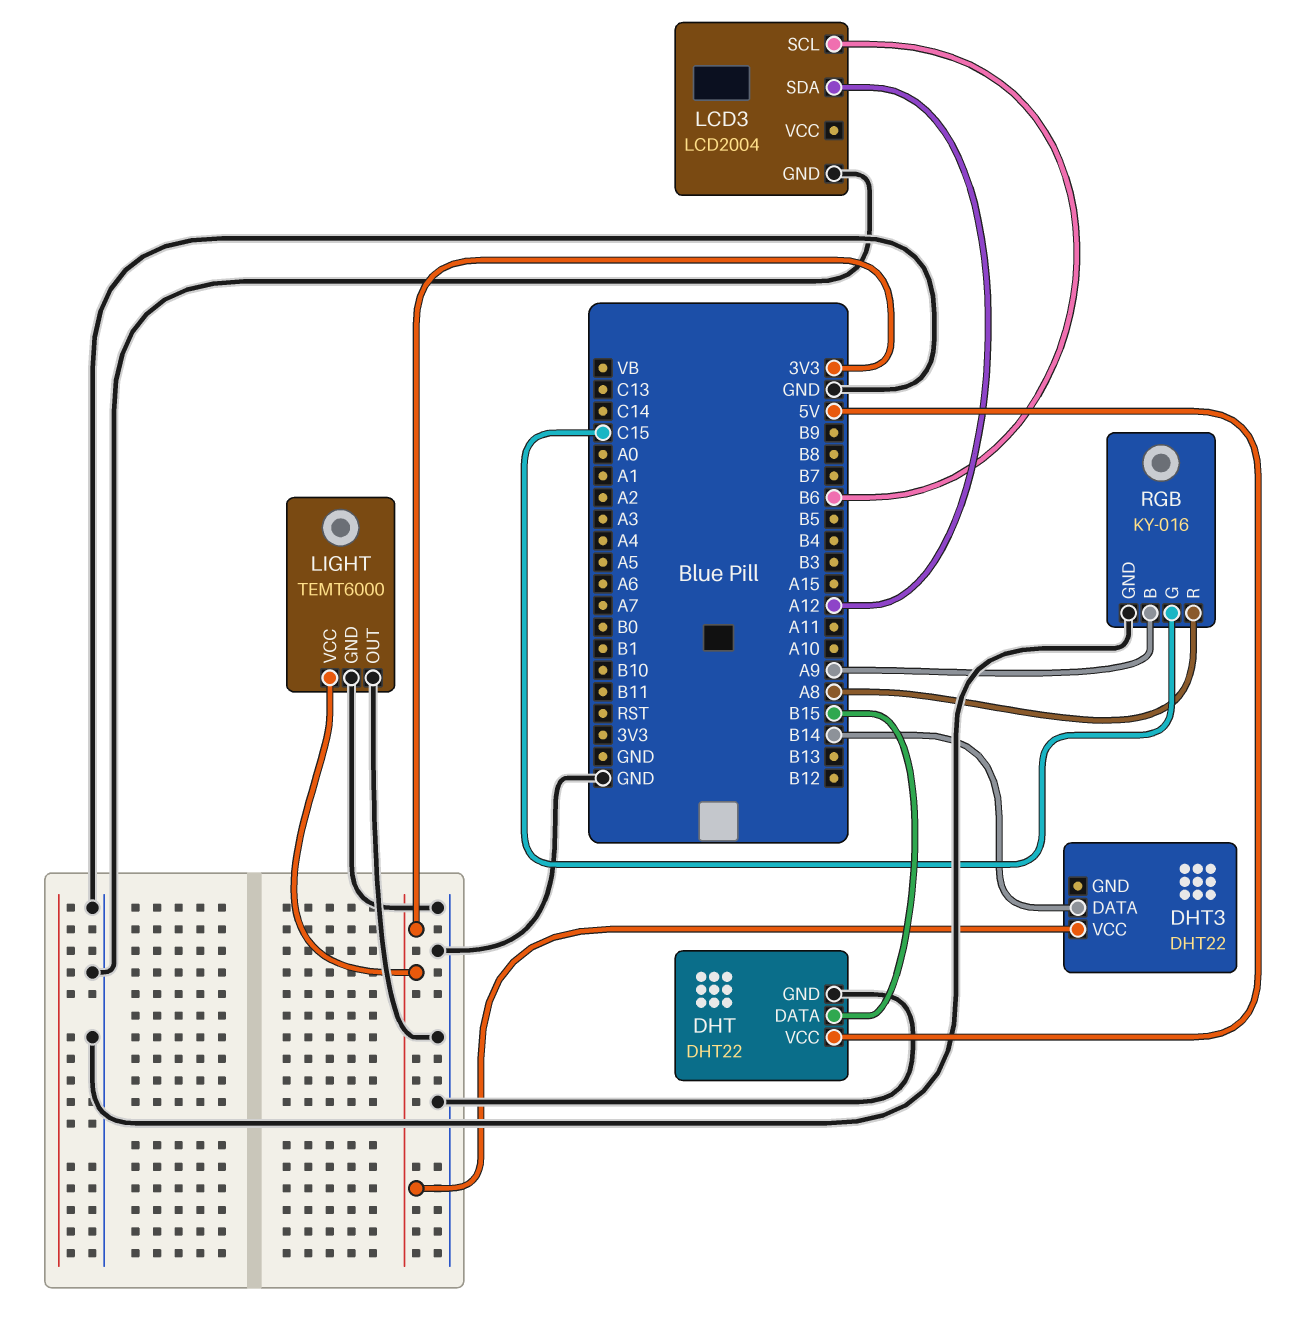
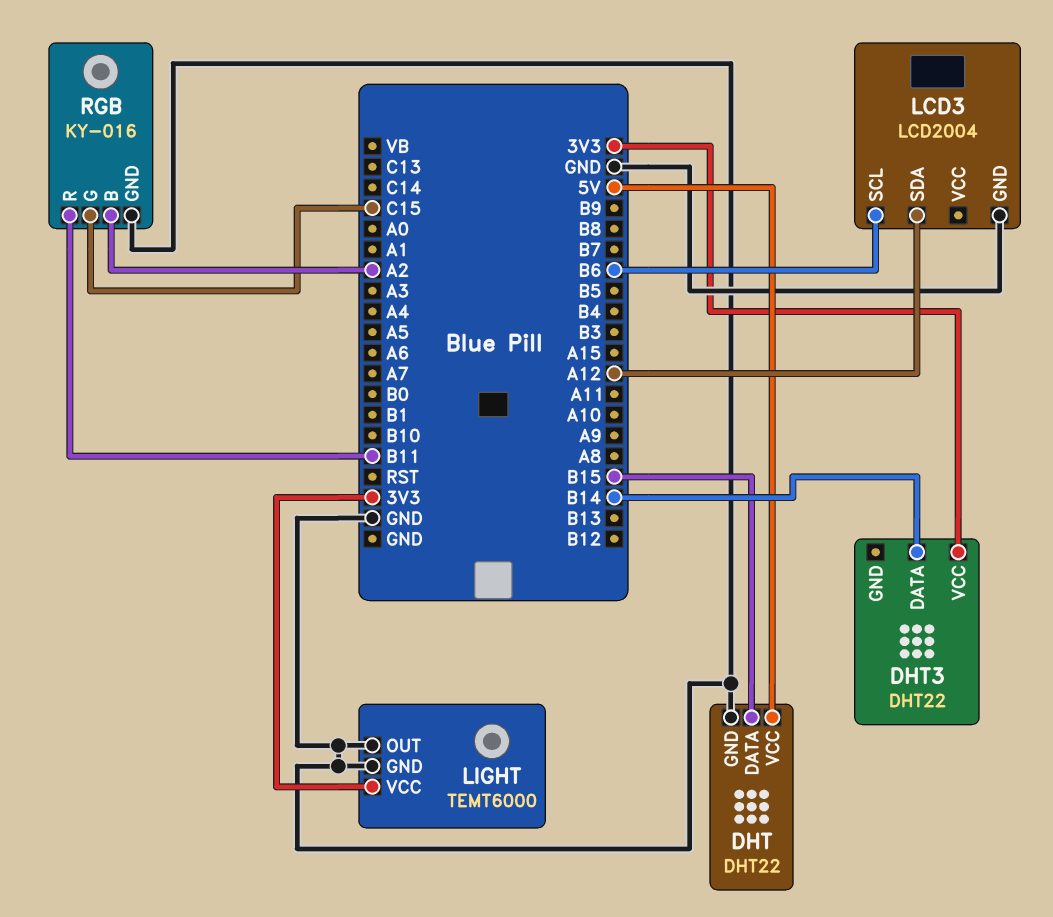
RGB pin B: A9 -> A2
RGB pin R: A8 -> B11

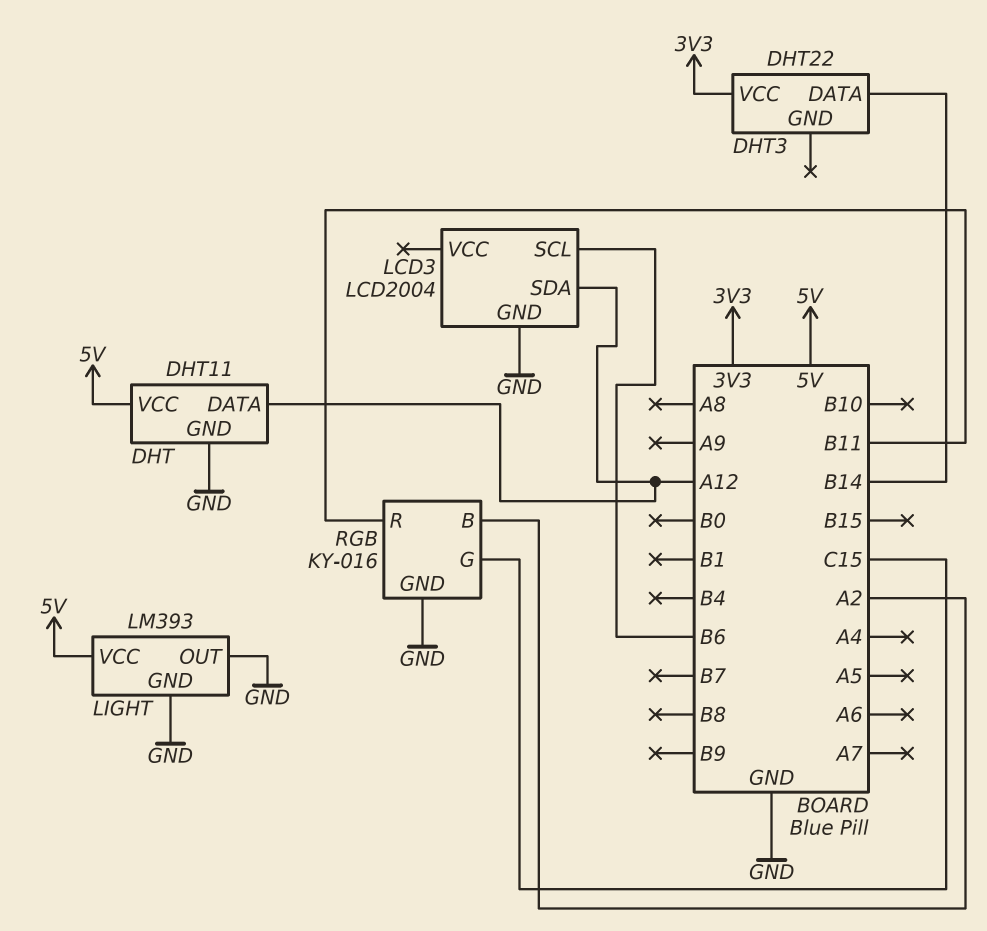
DHT: DHT22 -> DHT11
DHT pin DATA: B15 -> A12
LIGHT: TEMT6000 -> LM393
LIGHT pin VCC: 3V3 -> 5V

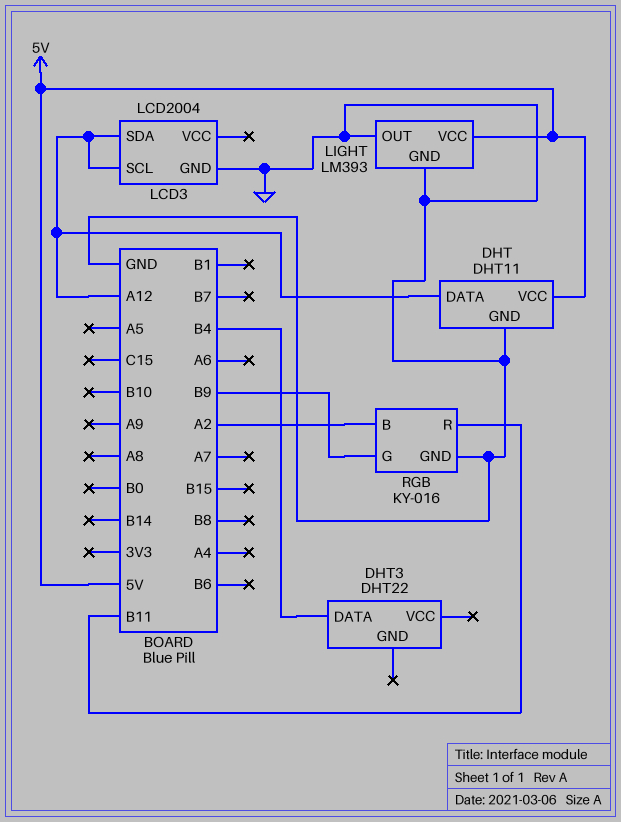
DHT3 pin DATA: B14 -> B4
DHT3 pin VCC: 3V3 -> none
LCD3 pin SCL: B6 -> A12
RGB pin G: C15 -> B9

